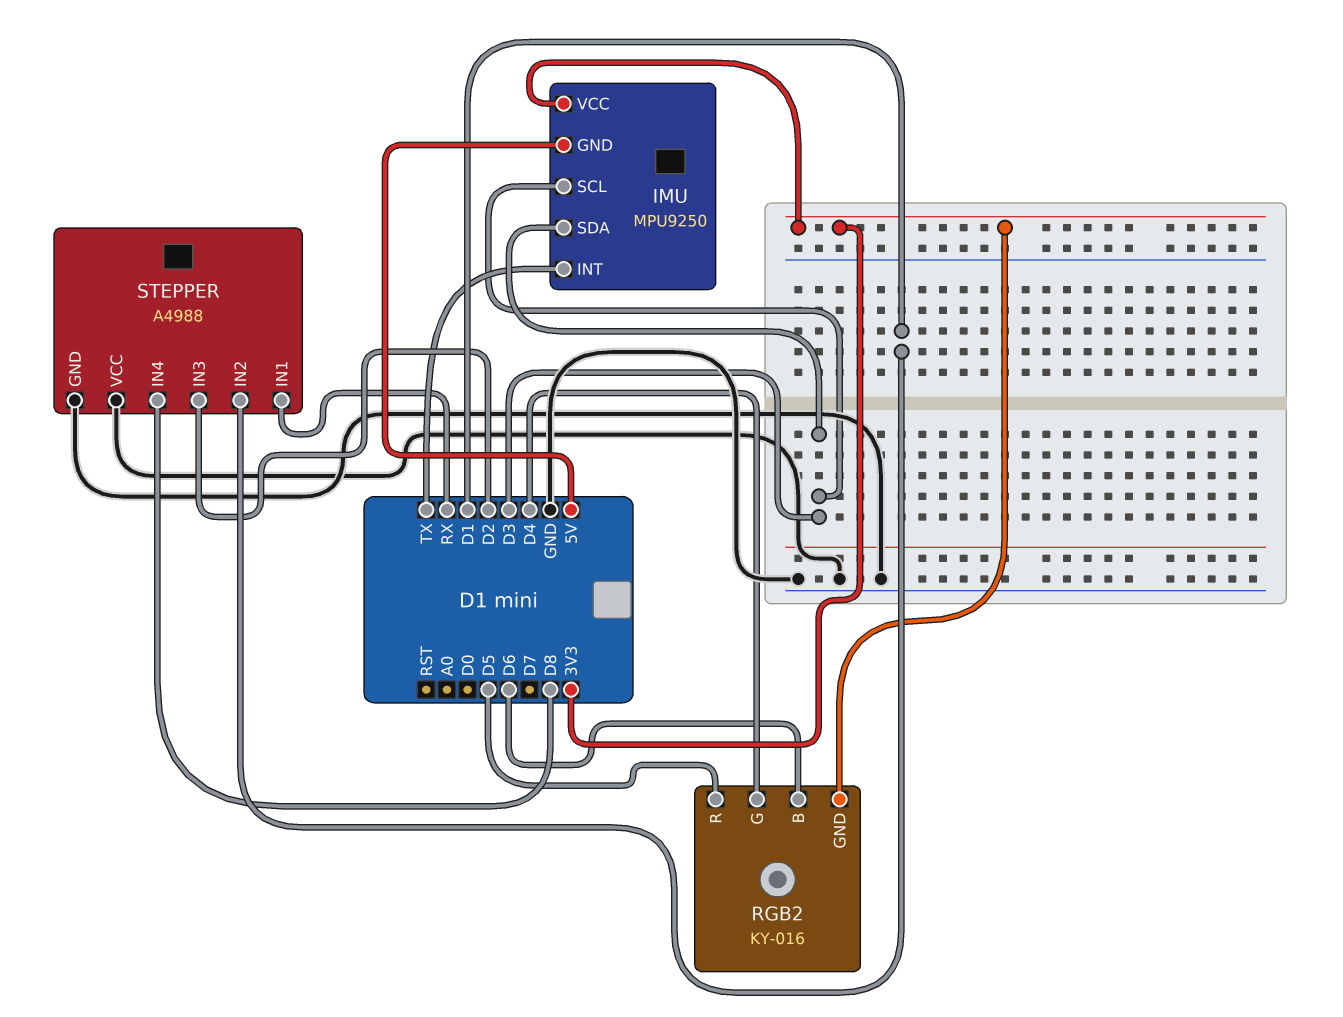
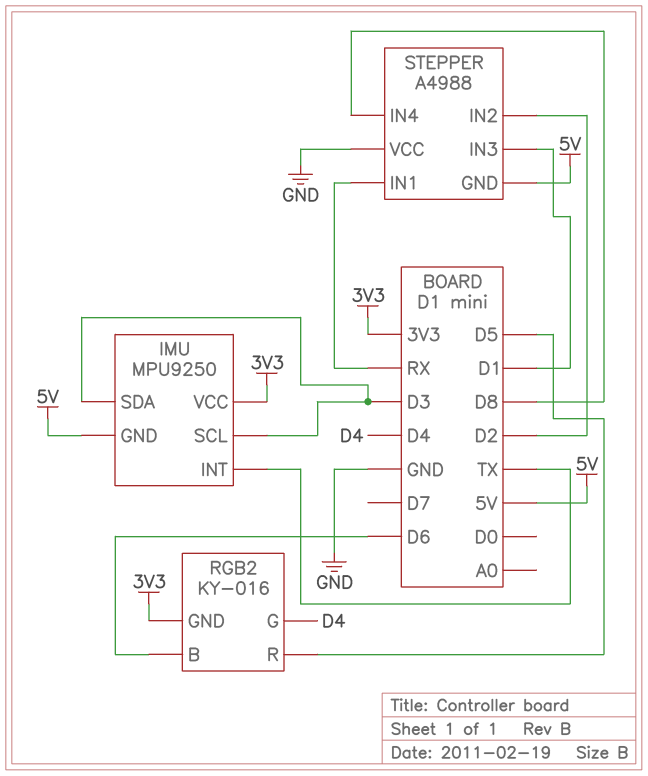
STEPPER pin GND: GND -> 5V
STEPPER pin IN2: D1 -> D2
STEPPER pin IN3: D2 -> D1

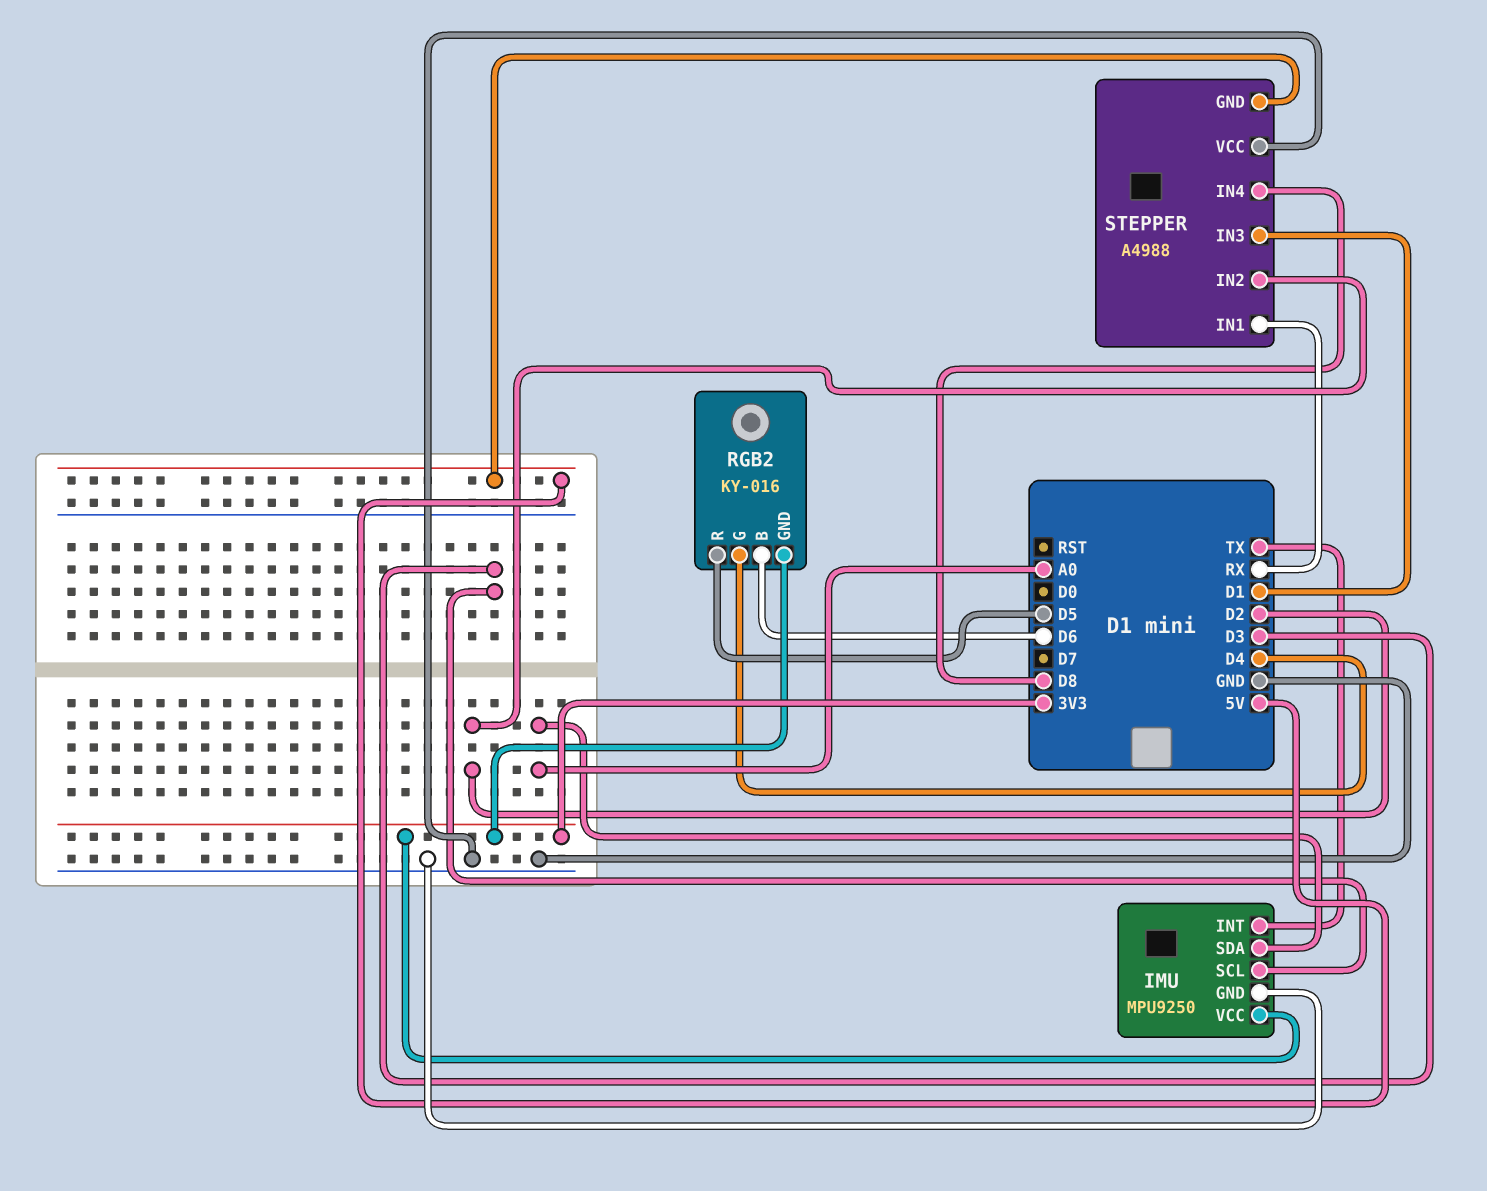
IMU pin GND: 5V -> GND
IMU pin SDA: D3 -> A0

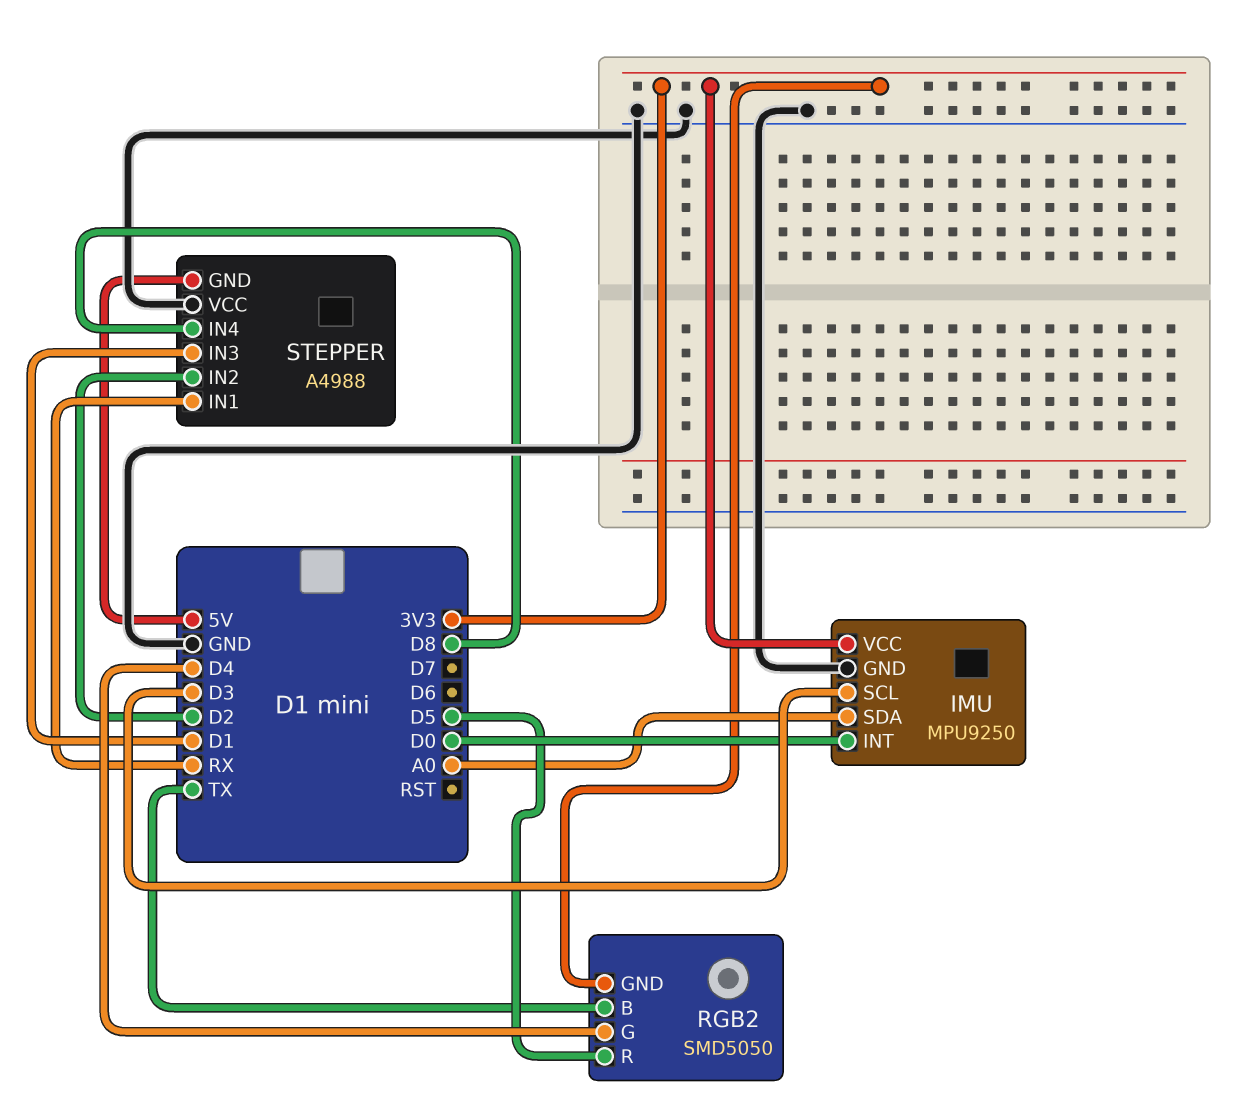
IMU pin INT: TX -> D0
RGB2: KY-016 -> SMD5050
RGB2 pin B: D6 -> TX

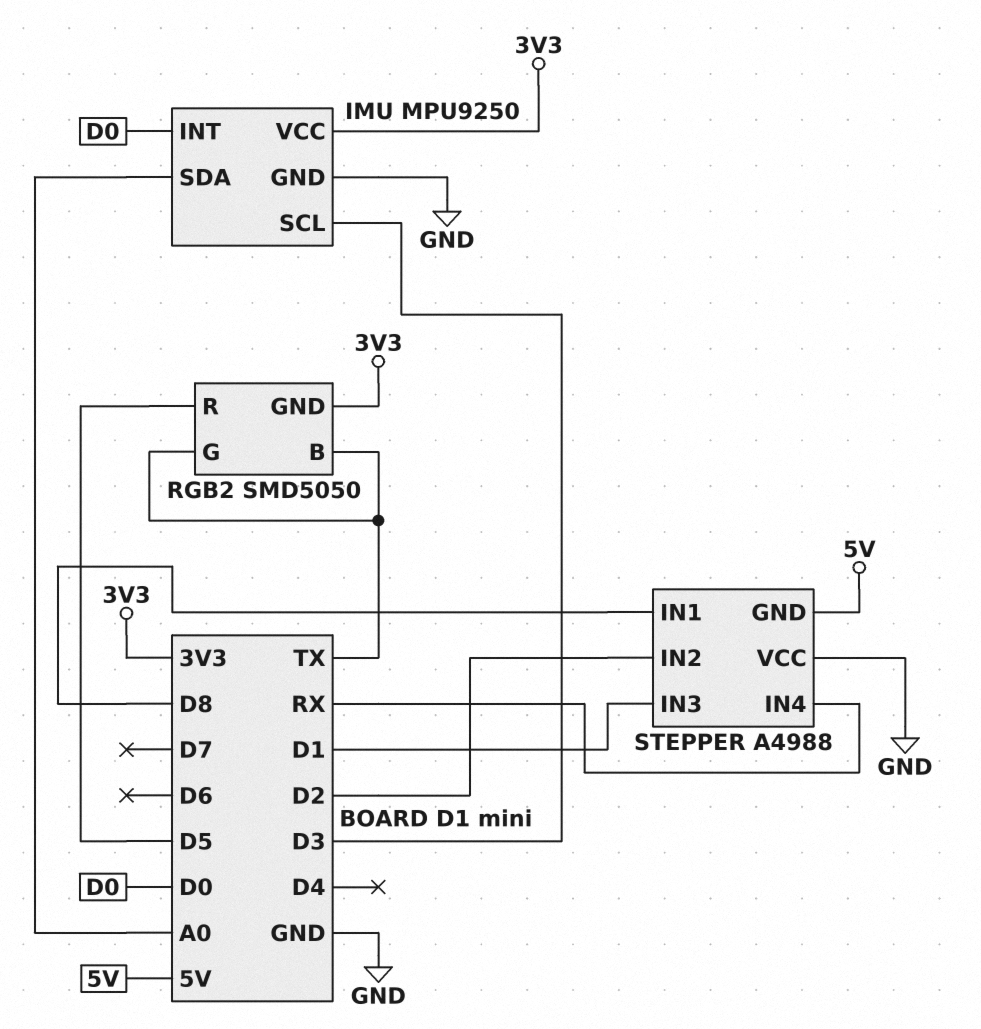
RGB2 pin G: D4 -> TX
STEPPER pin IN1: RX -> D8
STEPPER pin IN4: D8 -> RX

